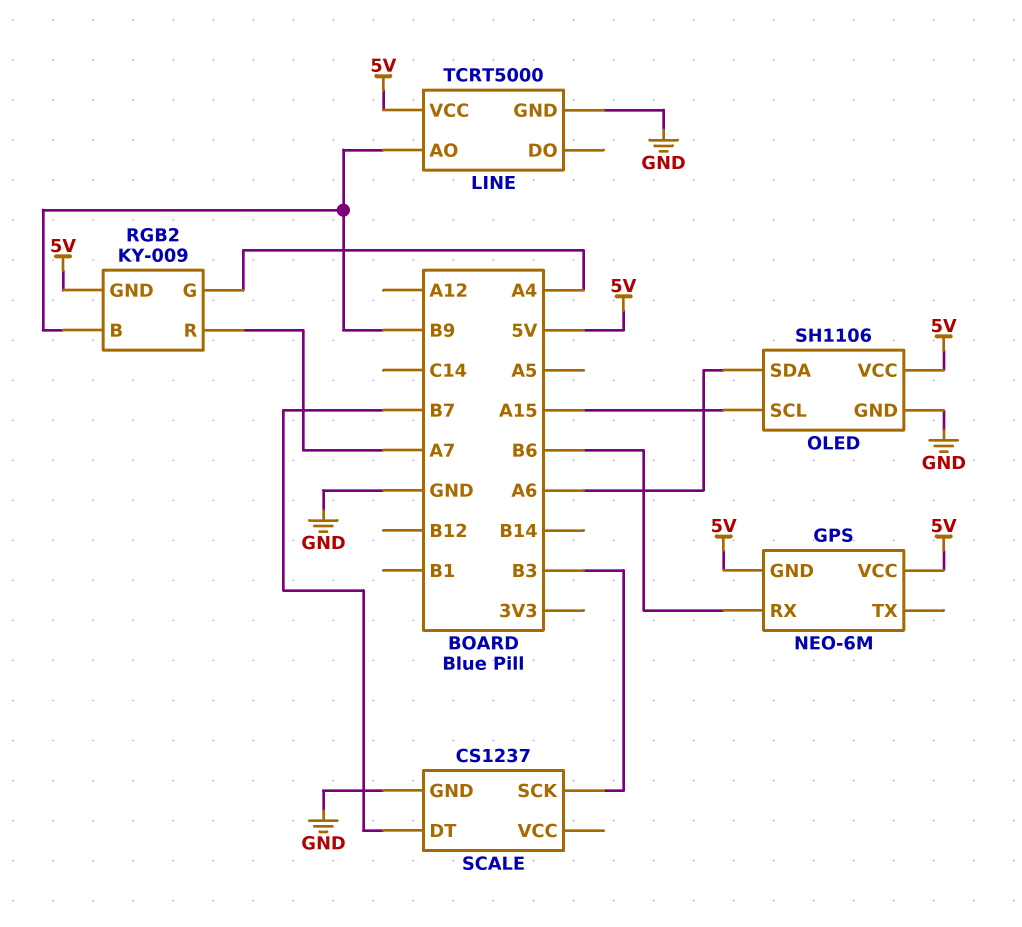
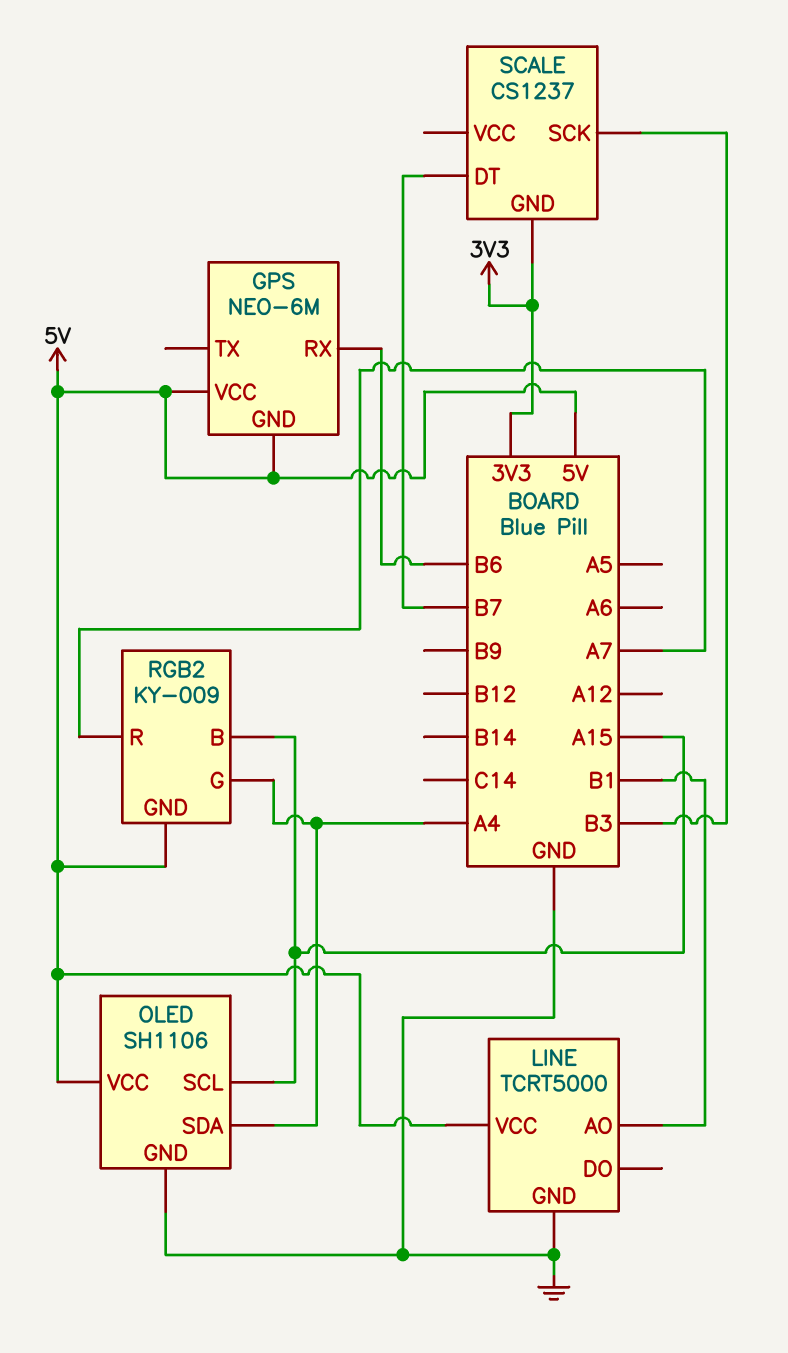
LINE pin AO: B9 -> B1
OLED pin SDA: A6 -> A4
RGB2 pin B: B9 -> A15
SCALE pin GND: GND -> 3V3

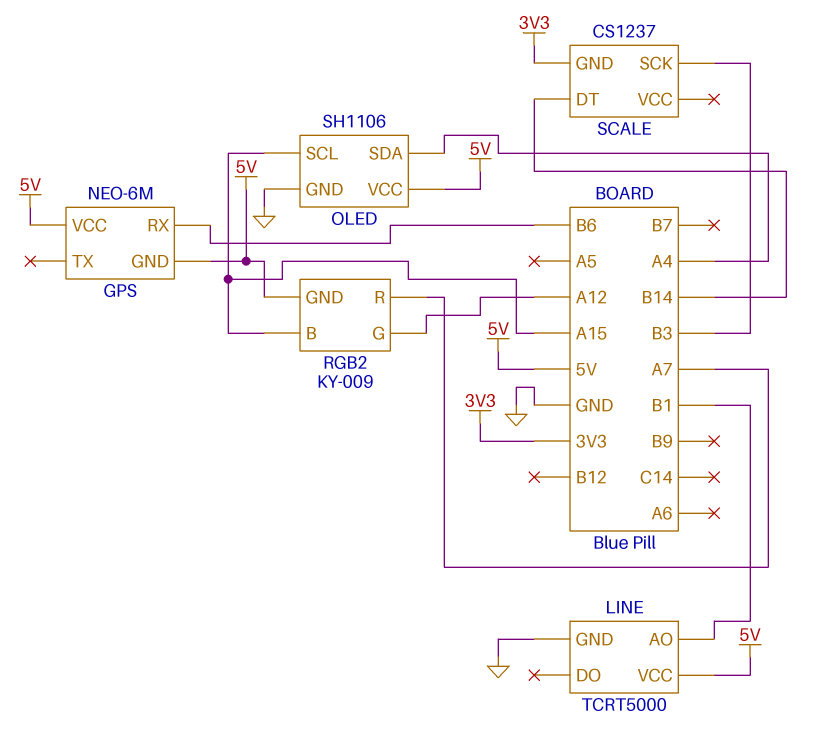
RGB2 pin G: A4 -> A12
SCALE pin DT: B7 -> B14

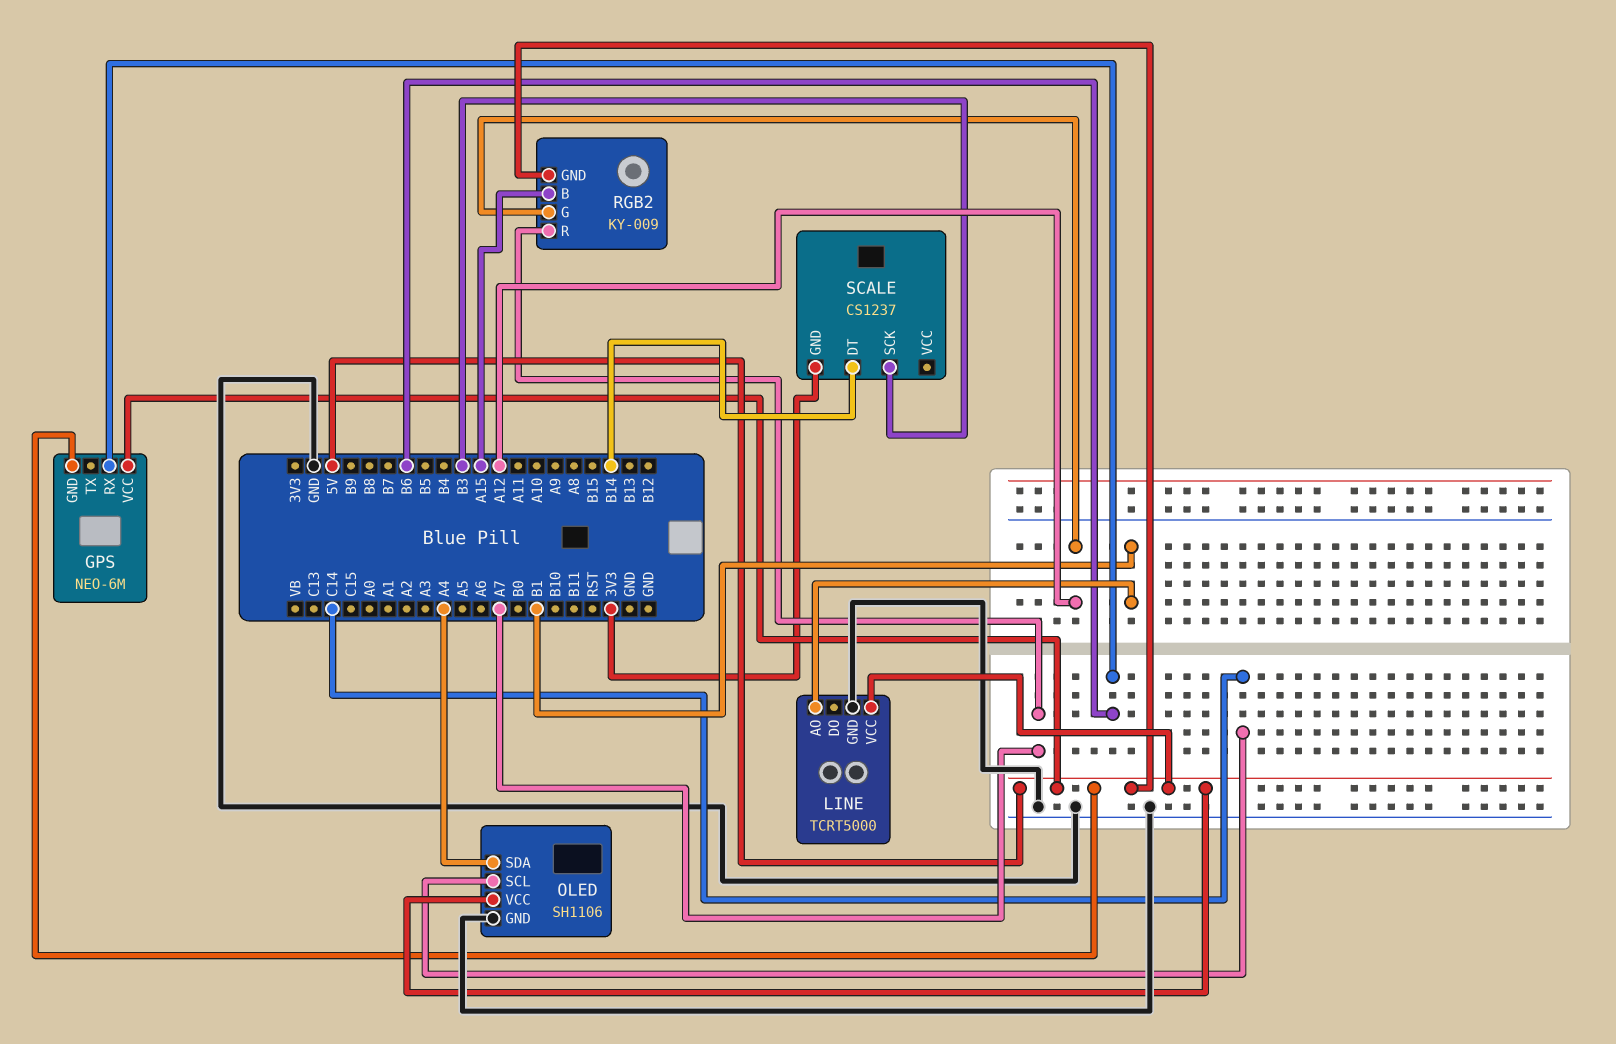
OLED pin SCL: A15 -> C14

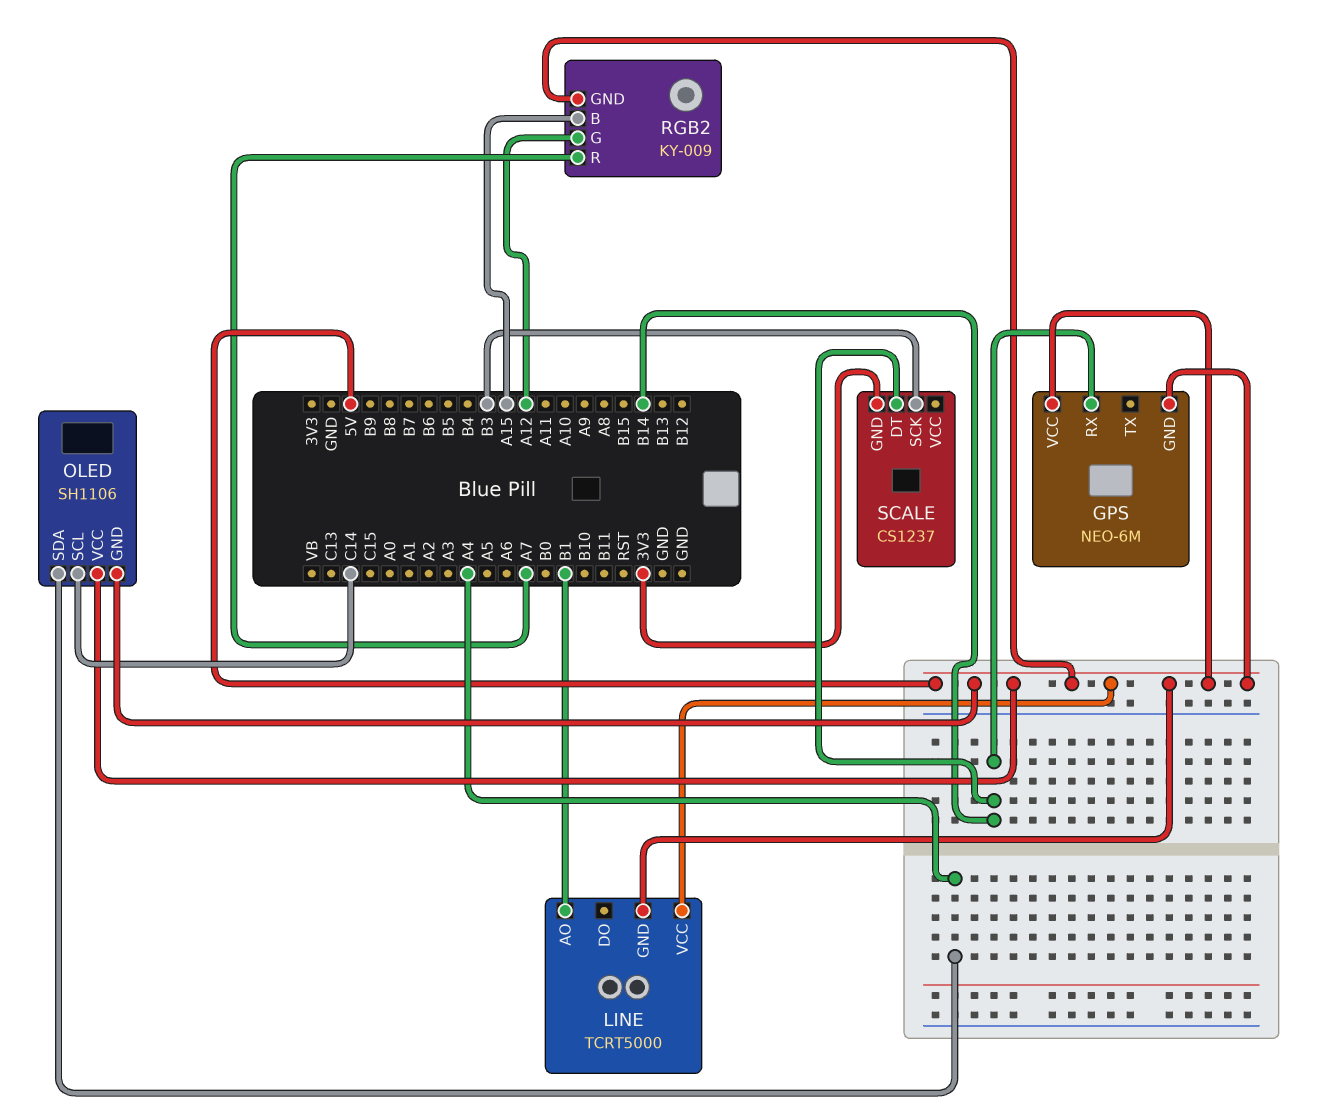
GPS pin RX: B6 -> B14
LINE pin GND: GND -> 5V
OLED pin GND: GND -> 5V

